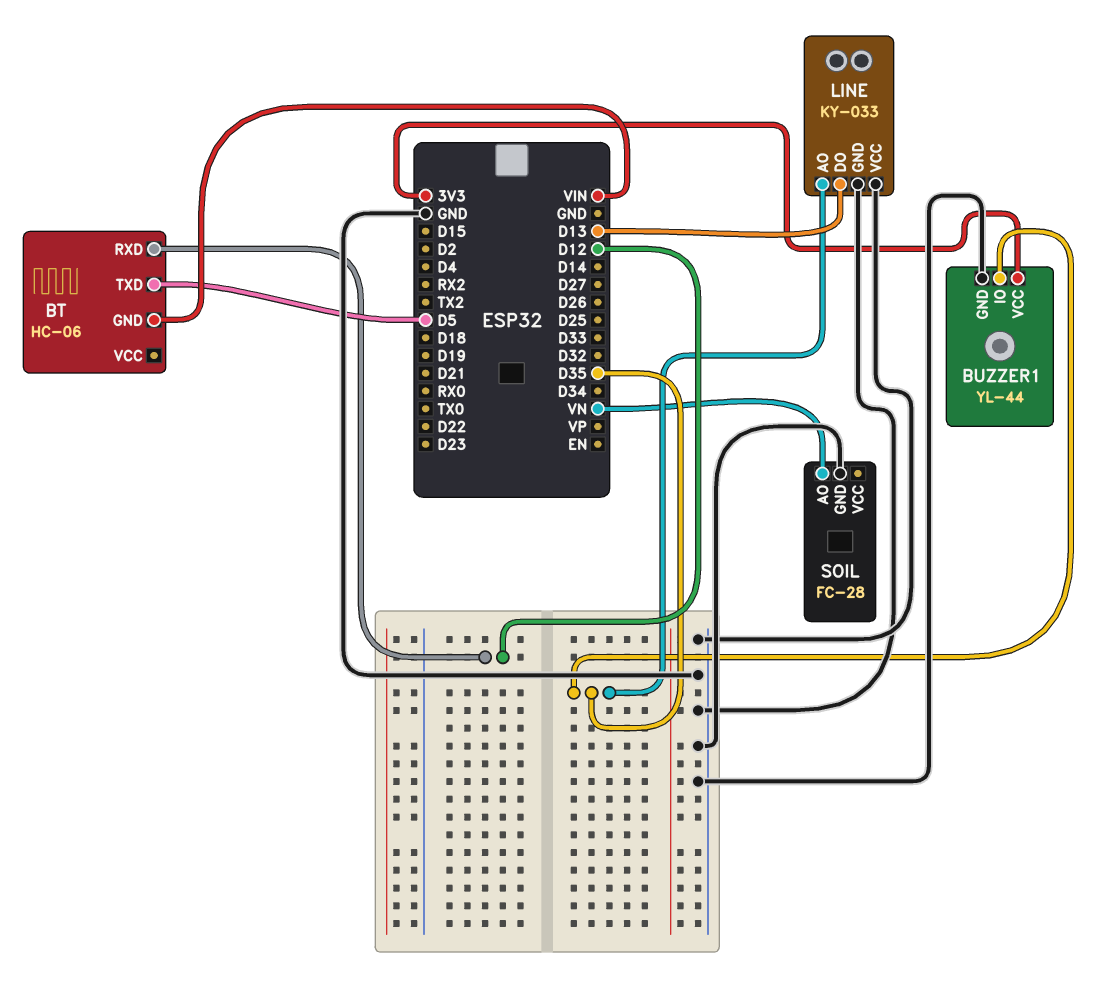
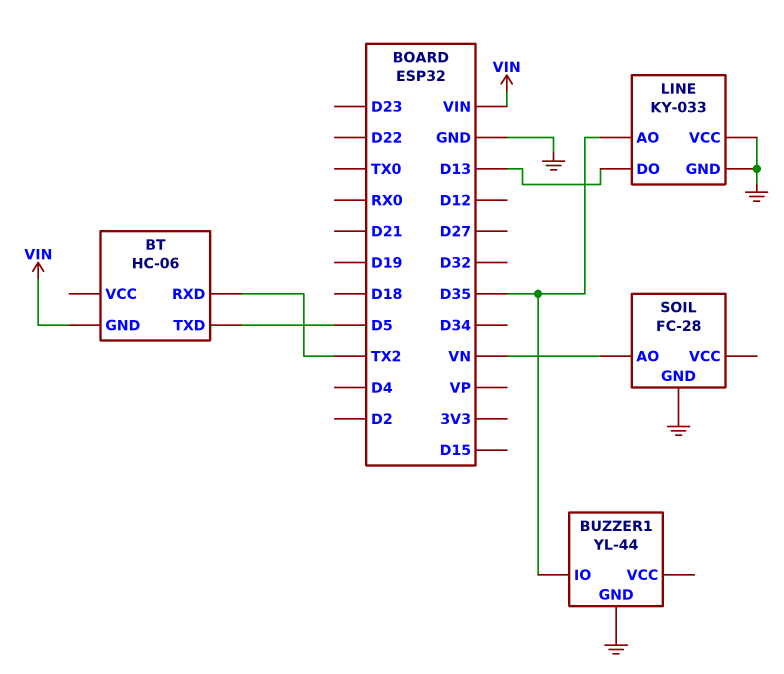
BT pin RXD: D12 -> TX2
BUZZER1 pin VCC: 3V3 -> none

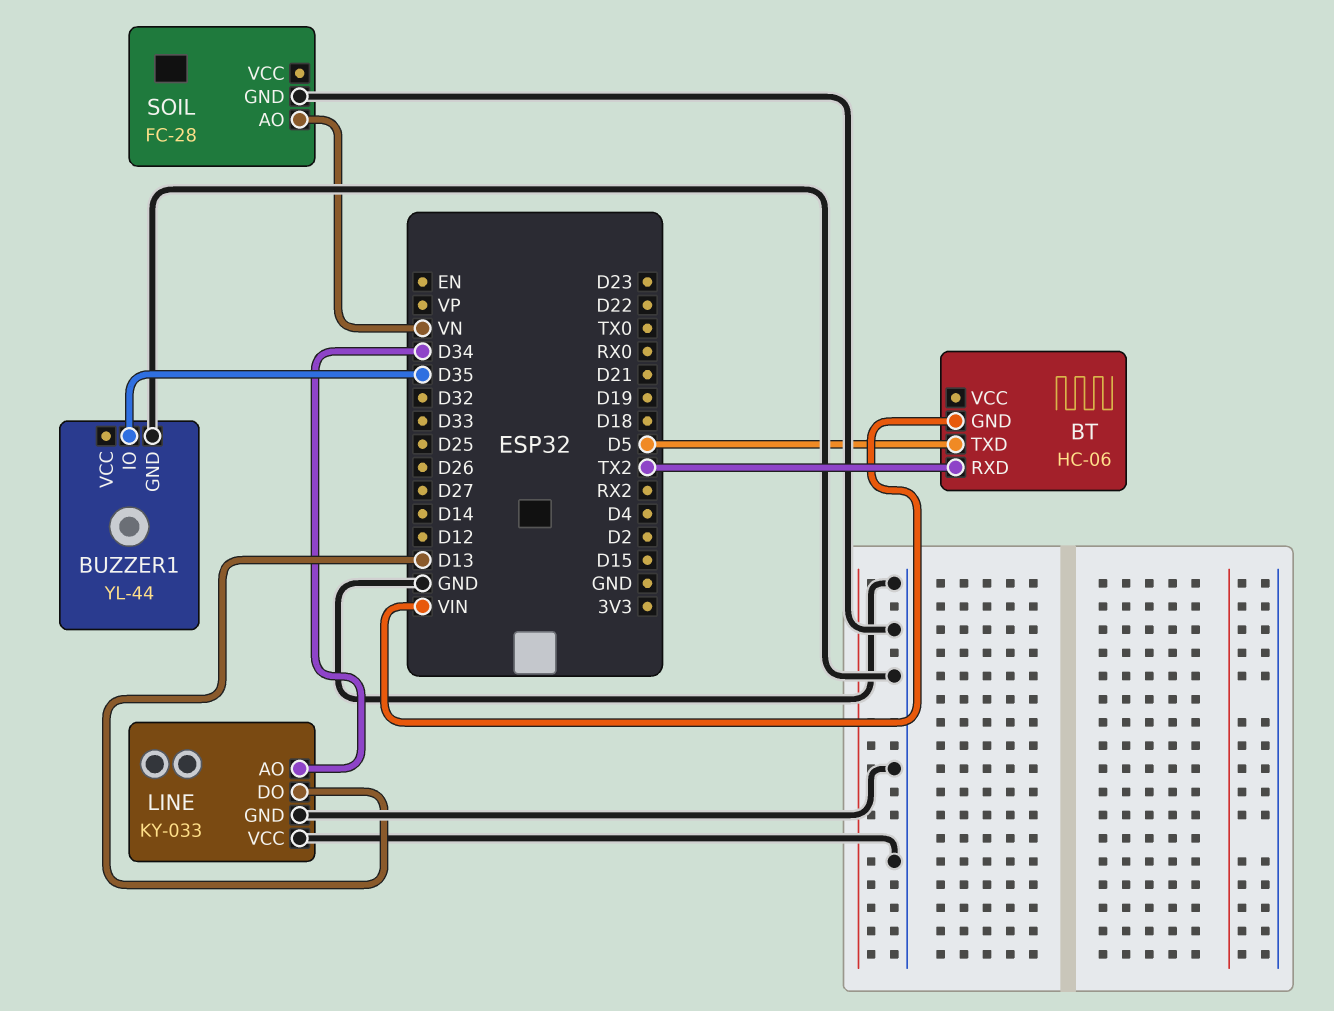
LINE pin AO: D35 -> D34

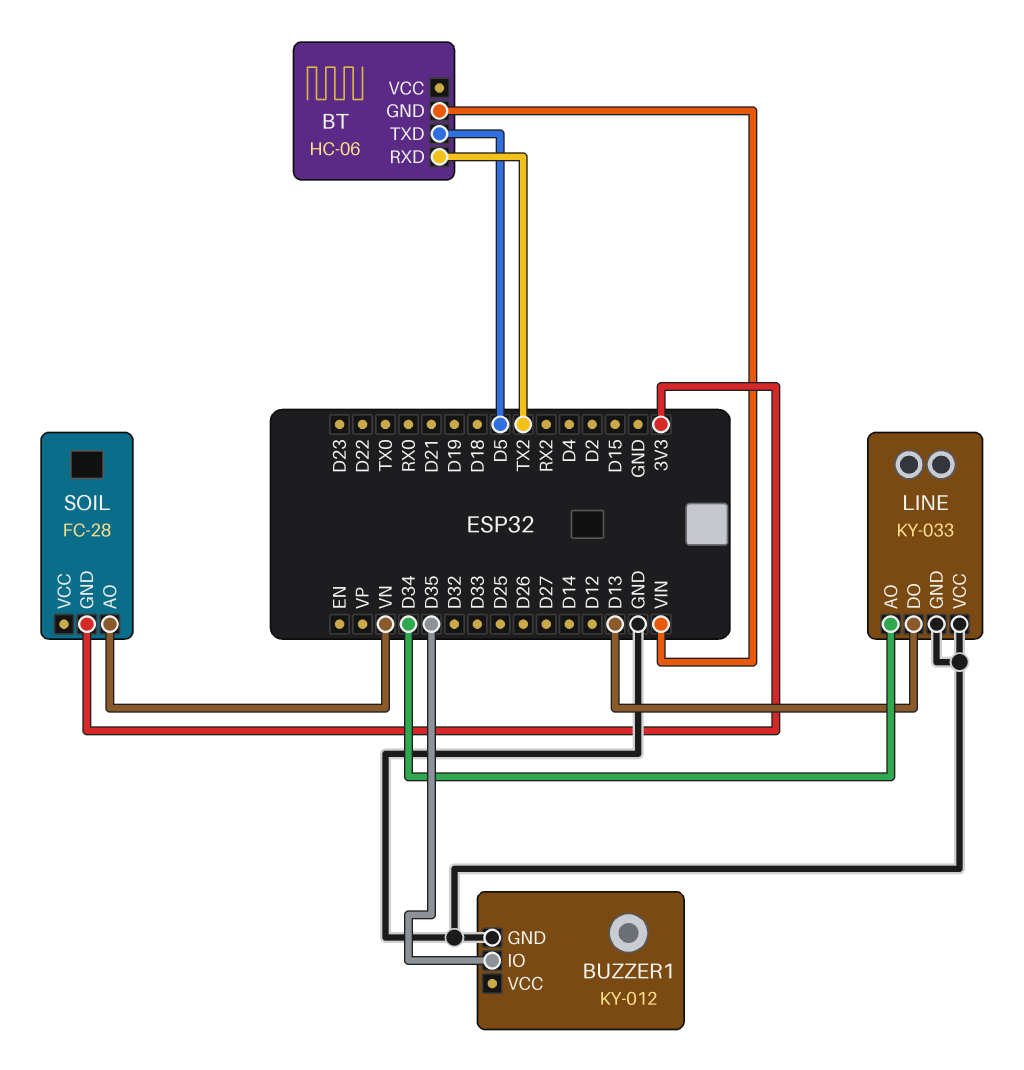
BUZZER1: YL-44 -> KY-012
SOIL pin GND: GND -> 3V3

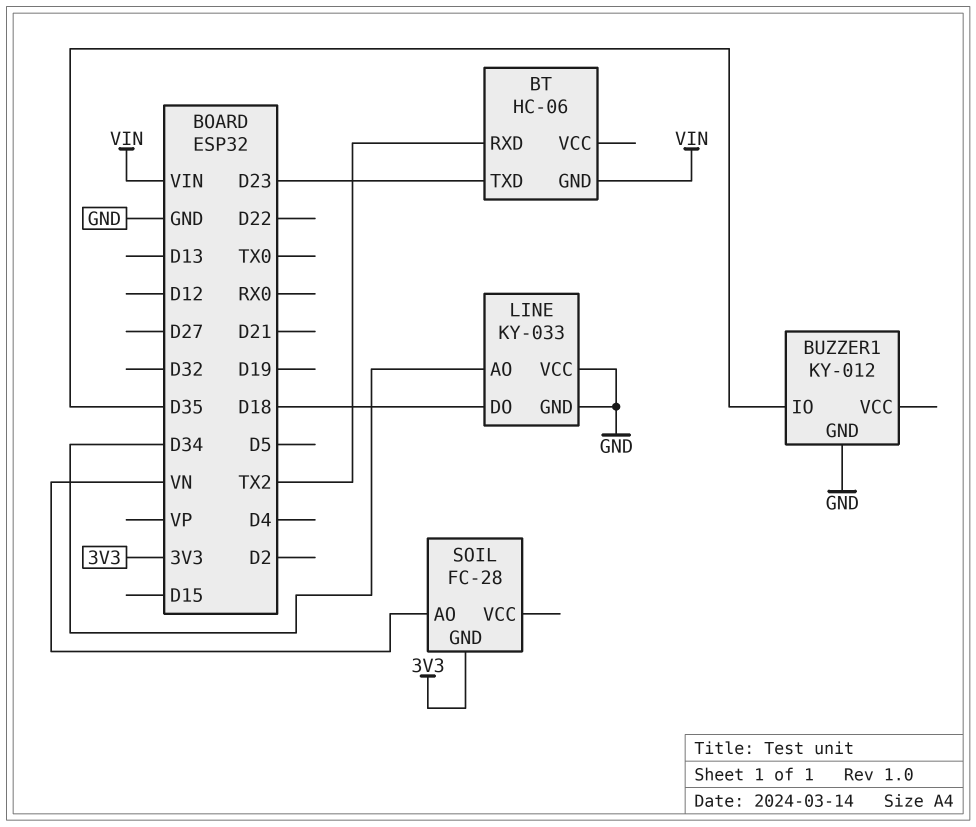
BT pin TXD: D5 -> D23
LINE pin DO: D13 -> D18

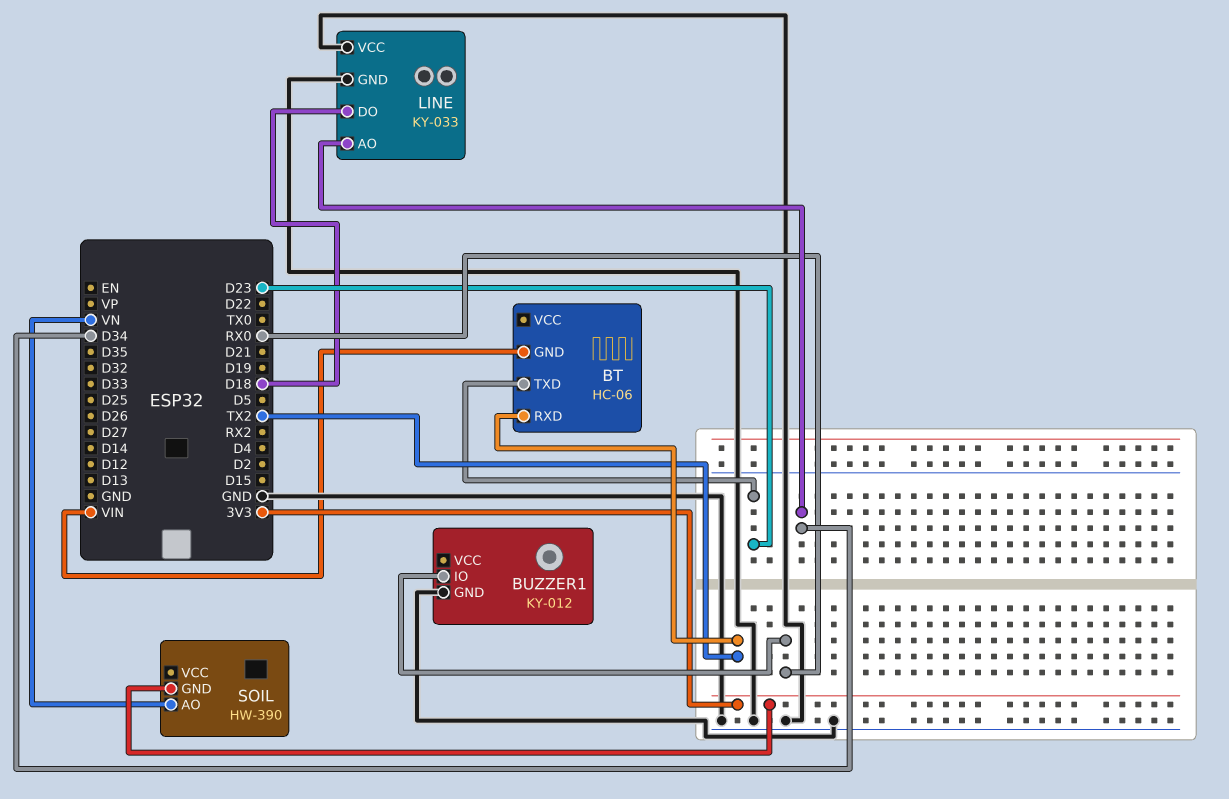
BUZZER1 pin IO: D35 -> RX0
SOIL: FC-28 -> HW-390

